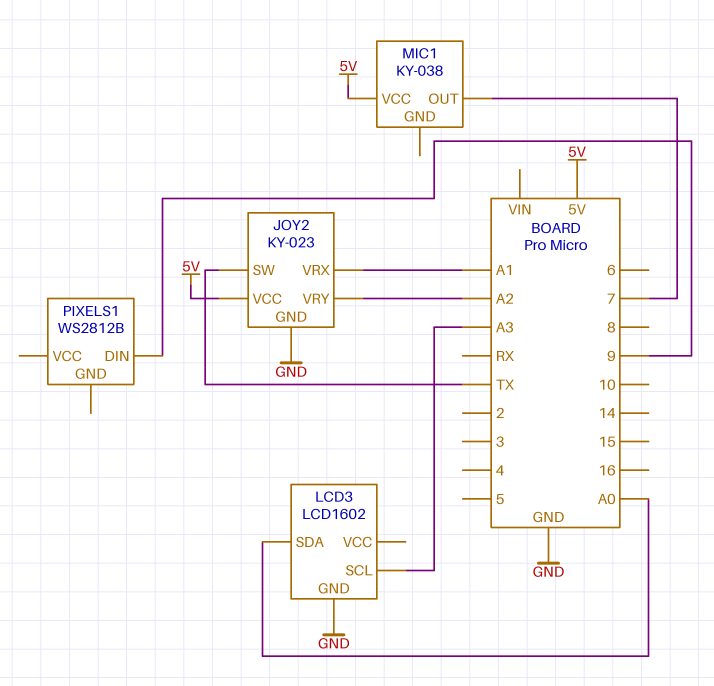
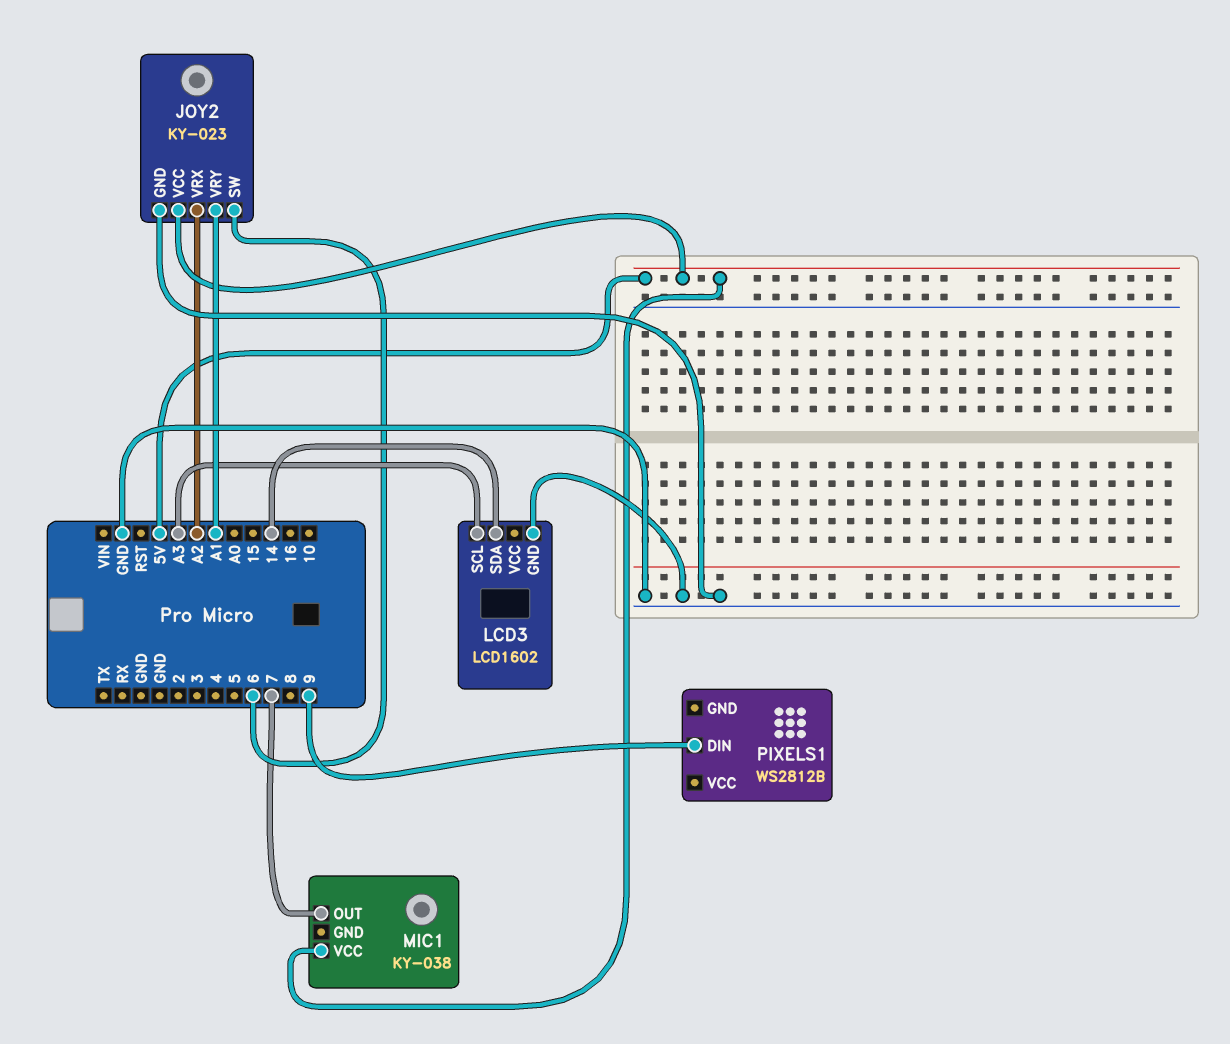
JOY2 pin SW: TX -> 6
JOY2 pin VRX: A1 -> A2
JOY2 pin VRY: A2 -> A1
LCD3 pin SDA: A0 -> 14

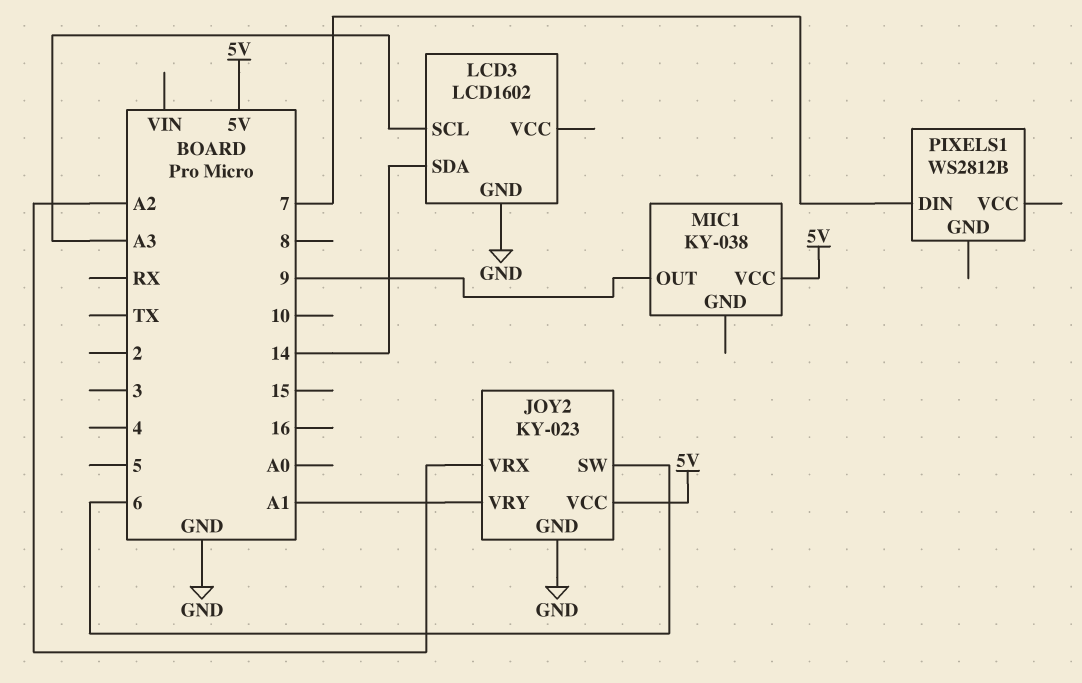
MIC1 pin OUT: 7 -> 9
PIXELS1 pin DIN: 9 -> 7

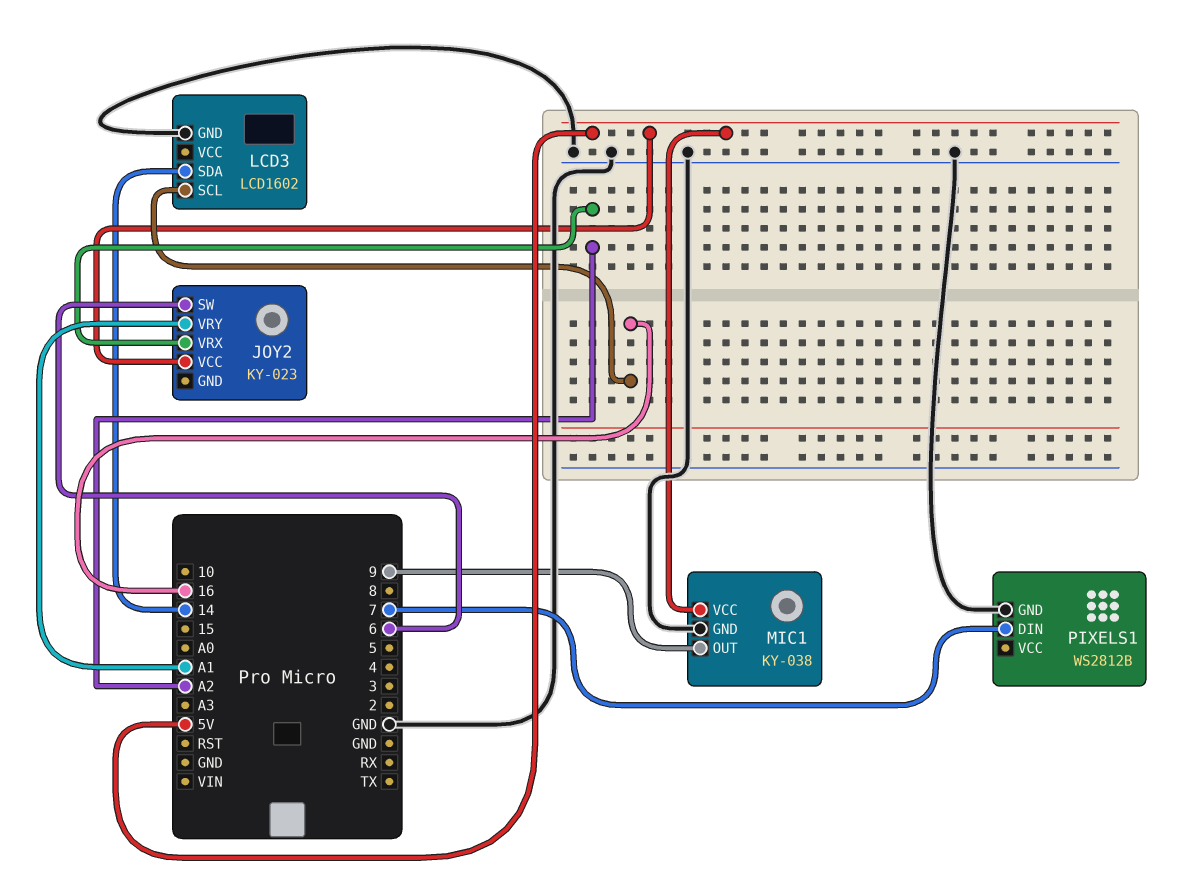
JOY2 pin GND: GND -> none
LCD3 pin SCL: A3 -> 16
MIC1 pin GND: none -> GND
PIXELS1 pin GND: none -> GND

